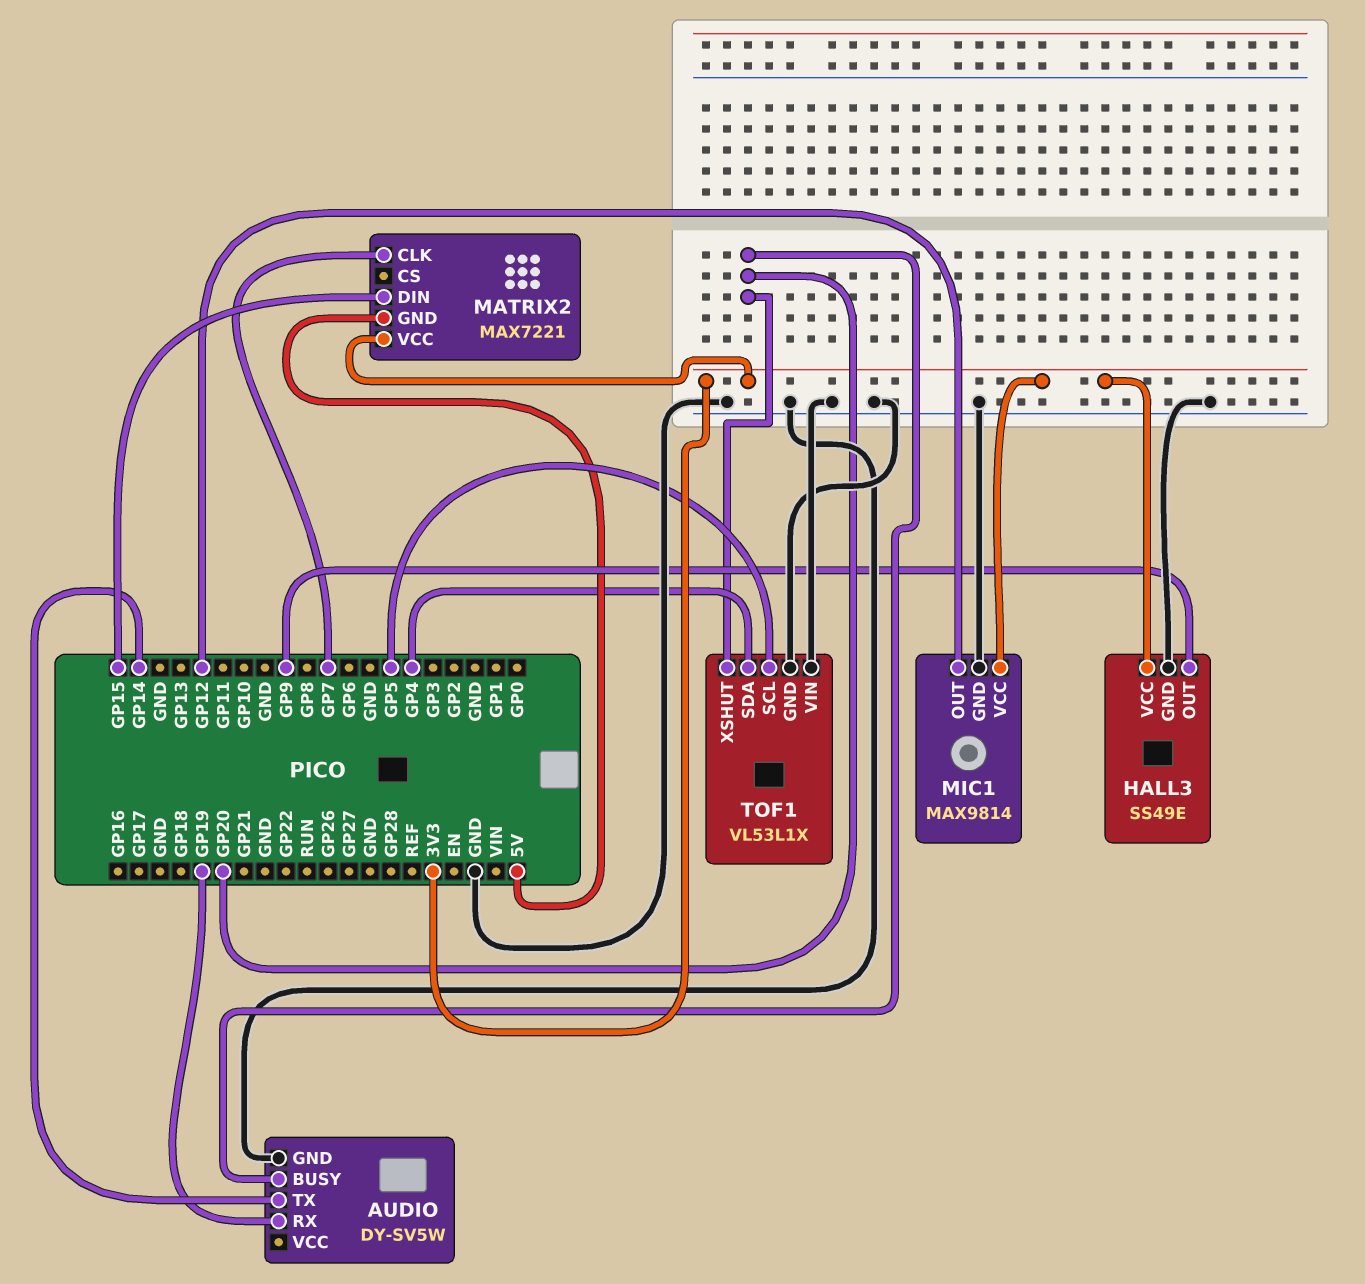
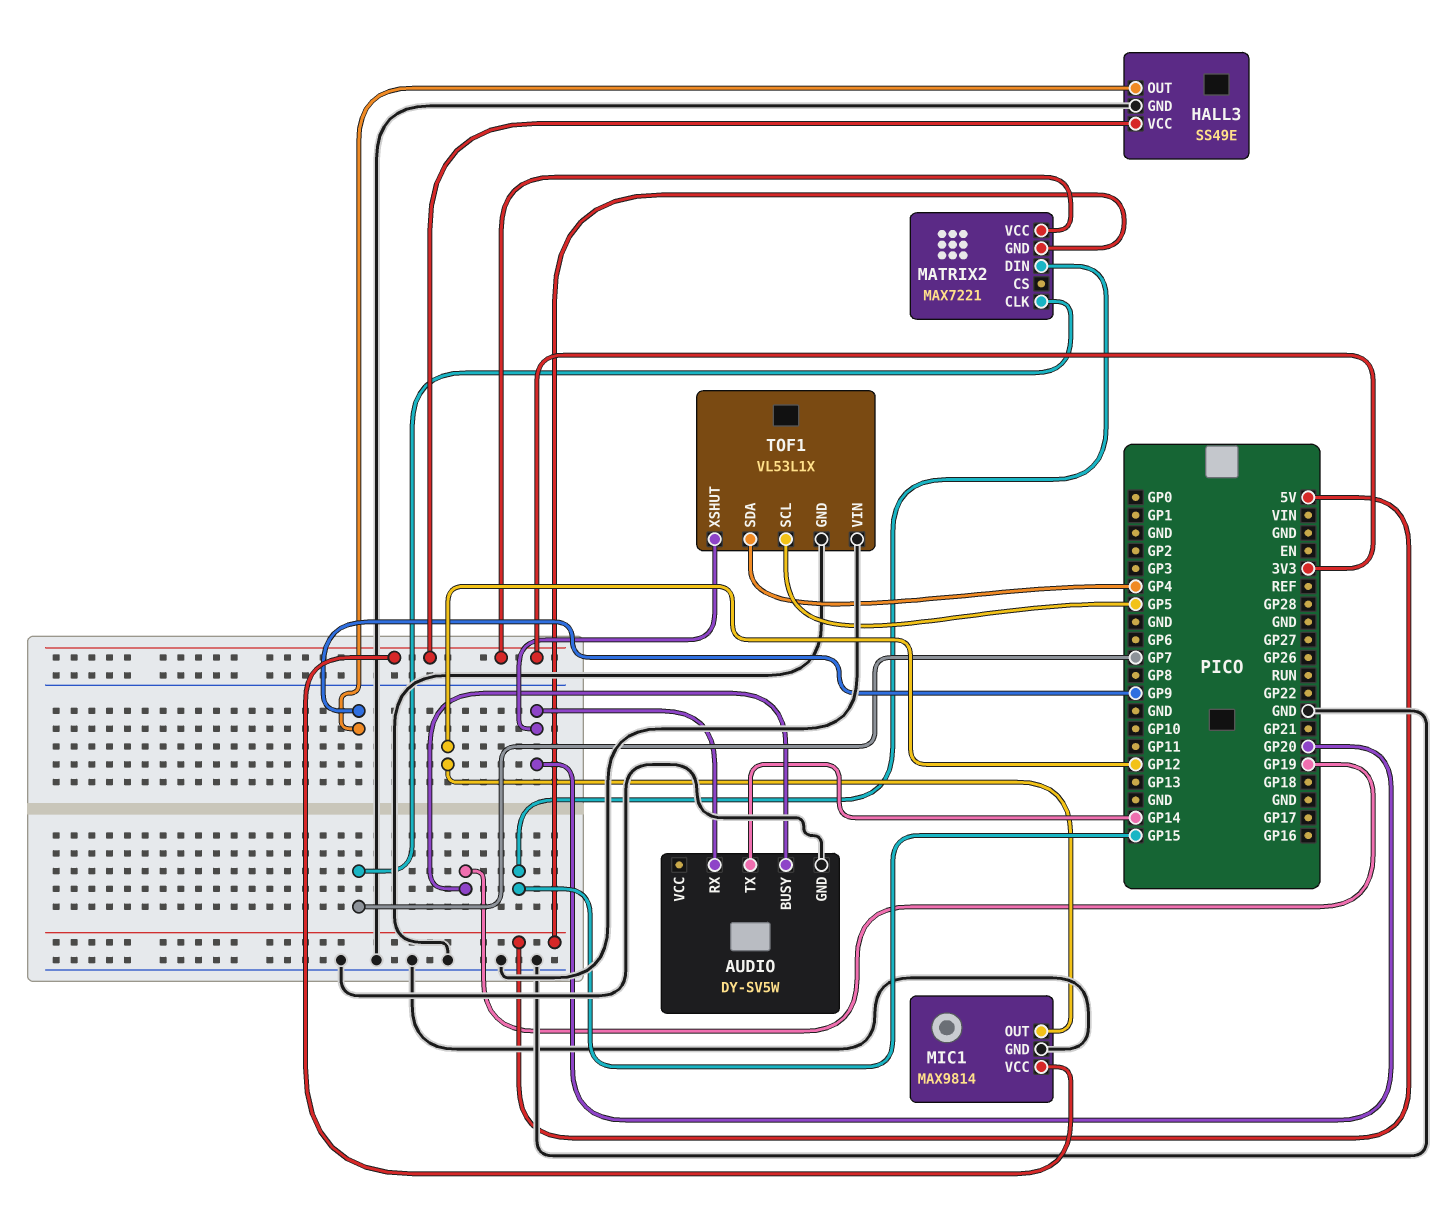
AUDIO pin BUSY: GP20 -> GP19
AUDIO pin RX: GP19 -> GP20

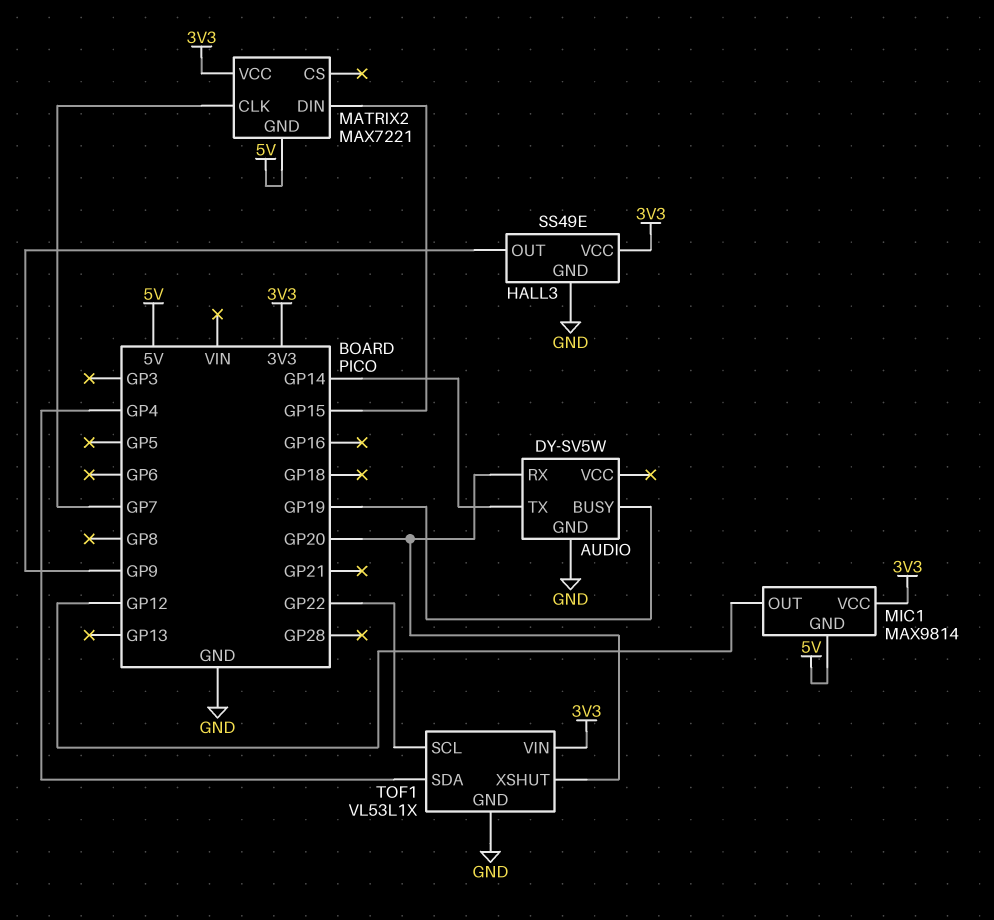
MIC1 pin GND: GND -> 5V
TOF1 pin SCL: GP5 -> GP22
TOF1 pin VIN: GND -> 3V3

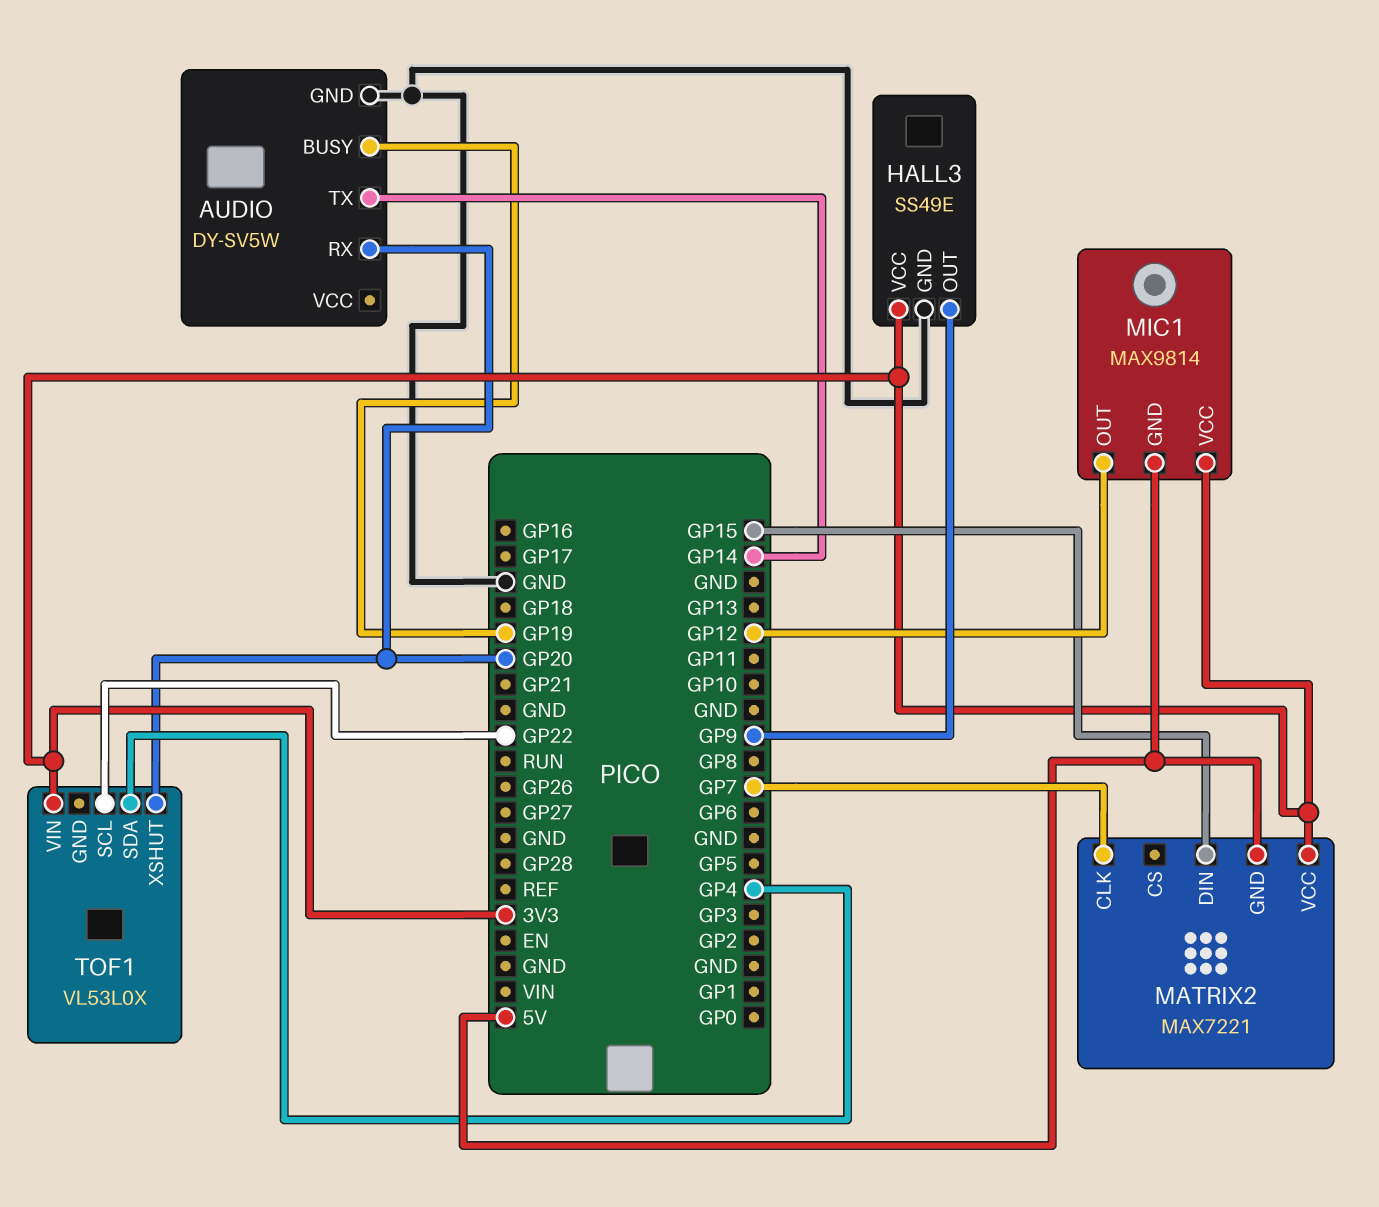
TOF1: VL53L1X -> VL53L0X
TOF1 pin GND: GND -> none

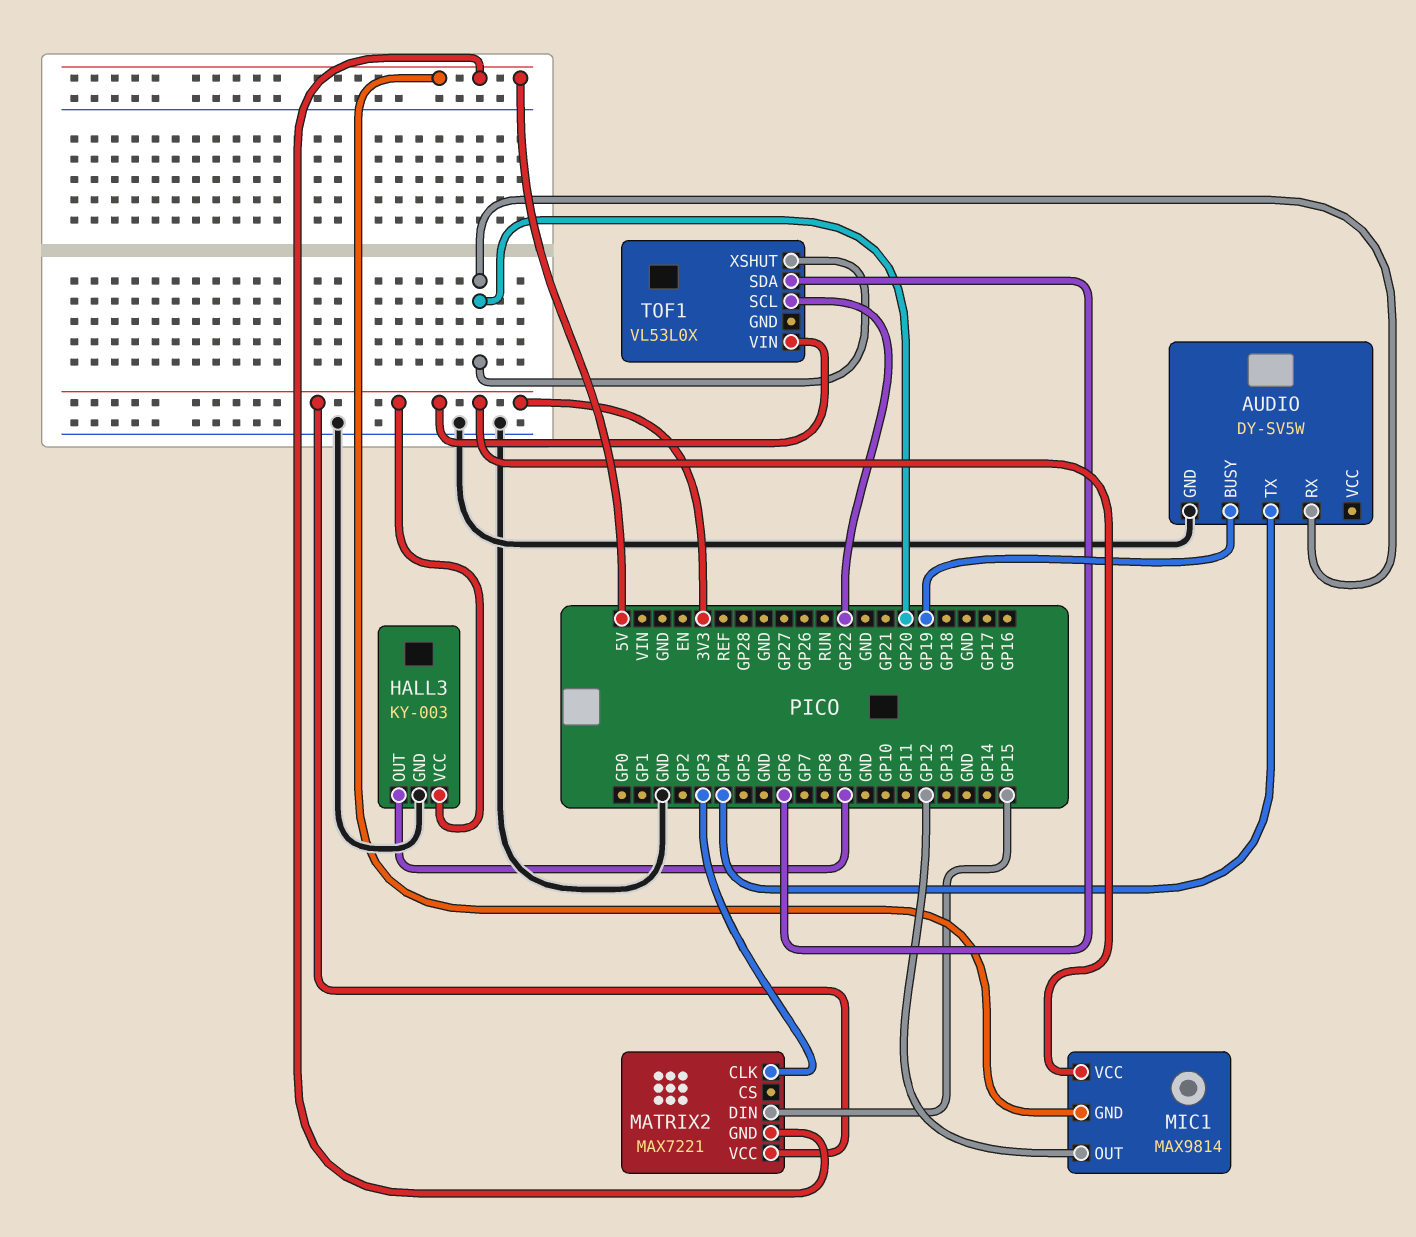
AUDIO pin TX: GP14 -> GP4
HALL3: SS49E -> KY-003
MATRIX2 pin CLK: GP7 -> GP3
TOF1 pin SDA: GP4 -> GP6

